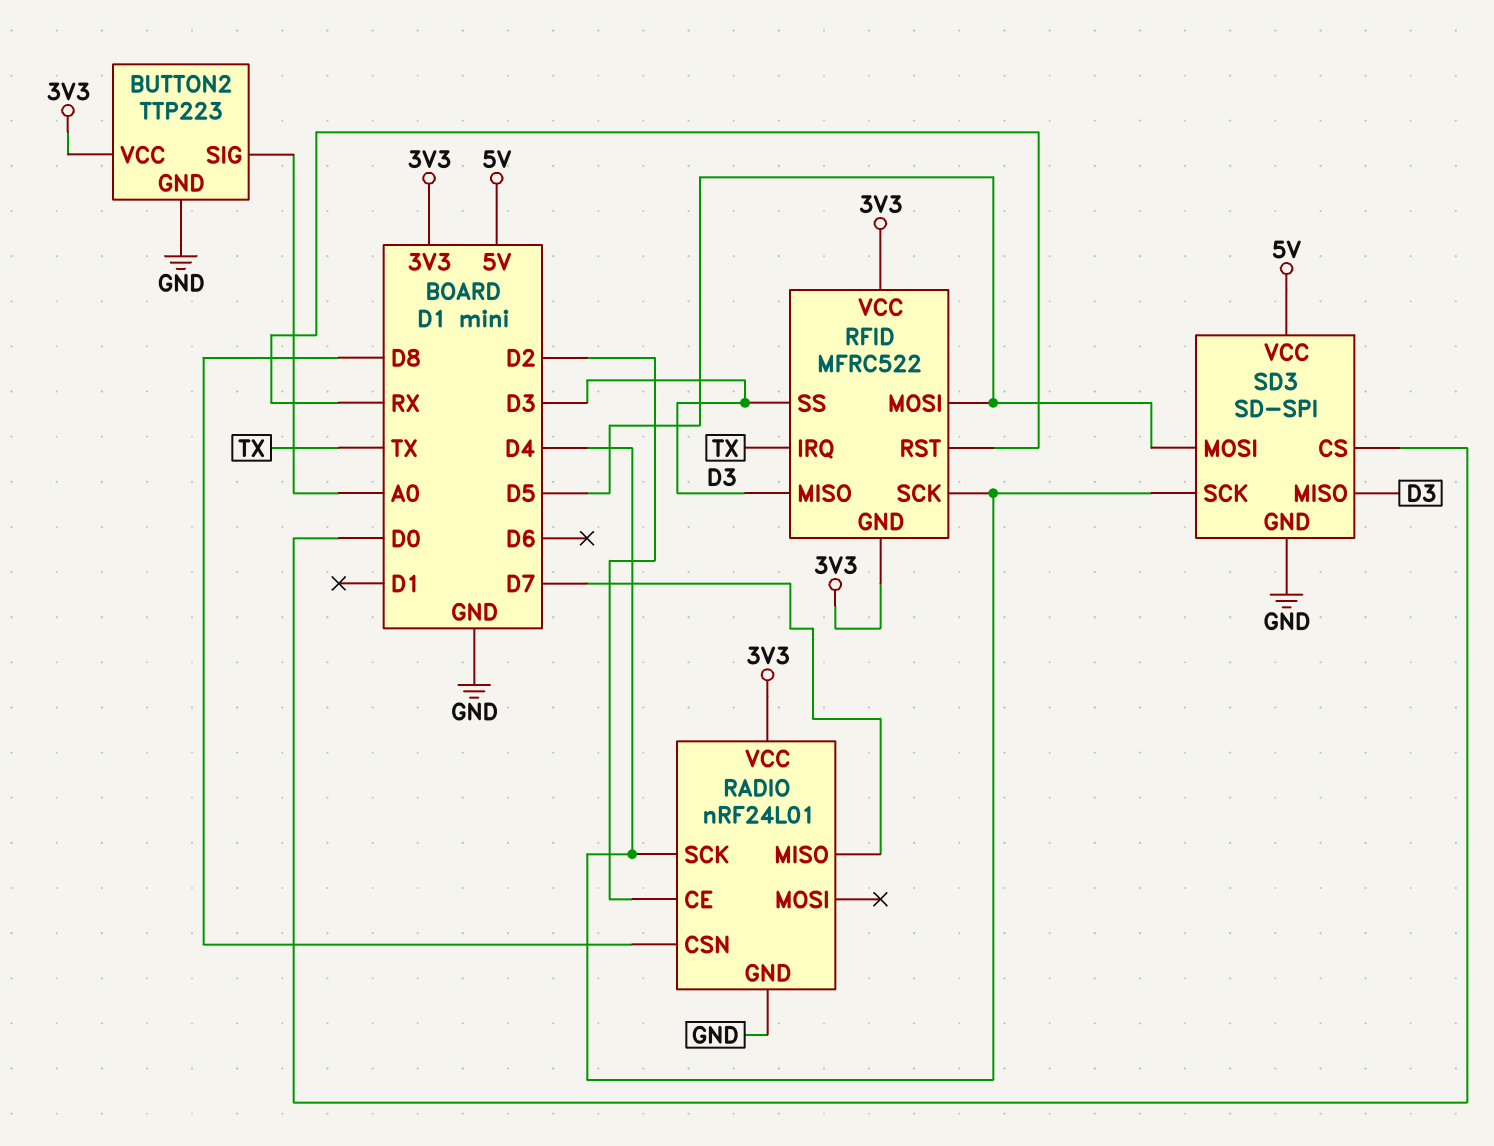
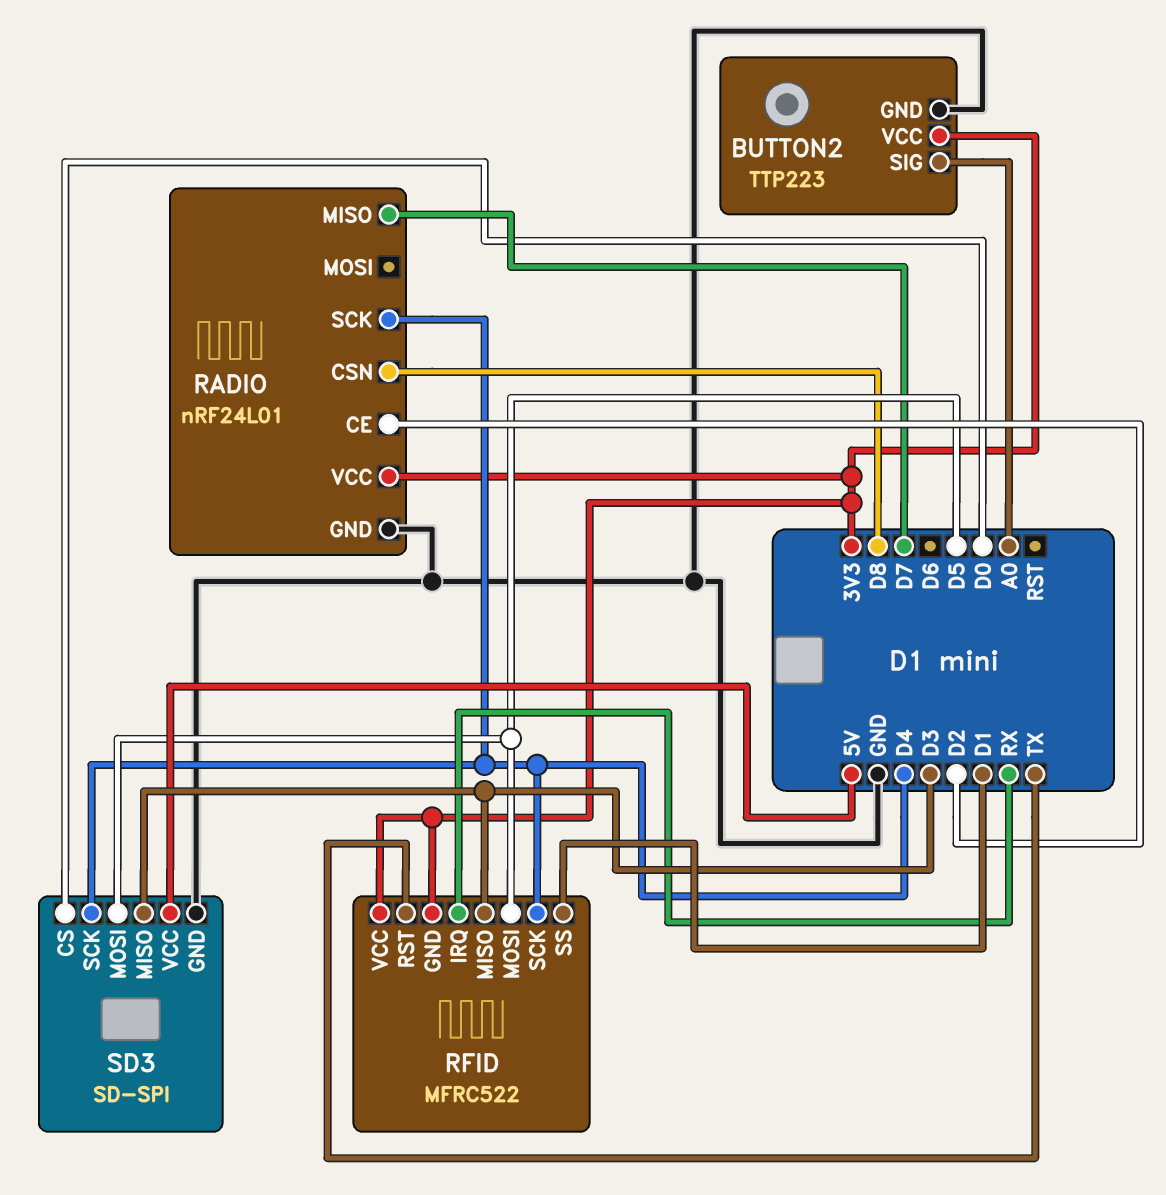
RFID pin IRQ: TX -> RX
RFID pin RST: RX -> TX
RFID pin SS: D3 -> D1

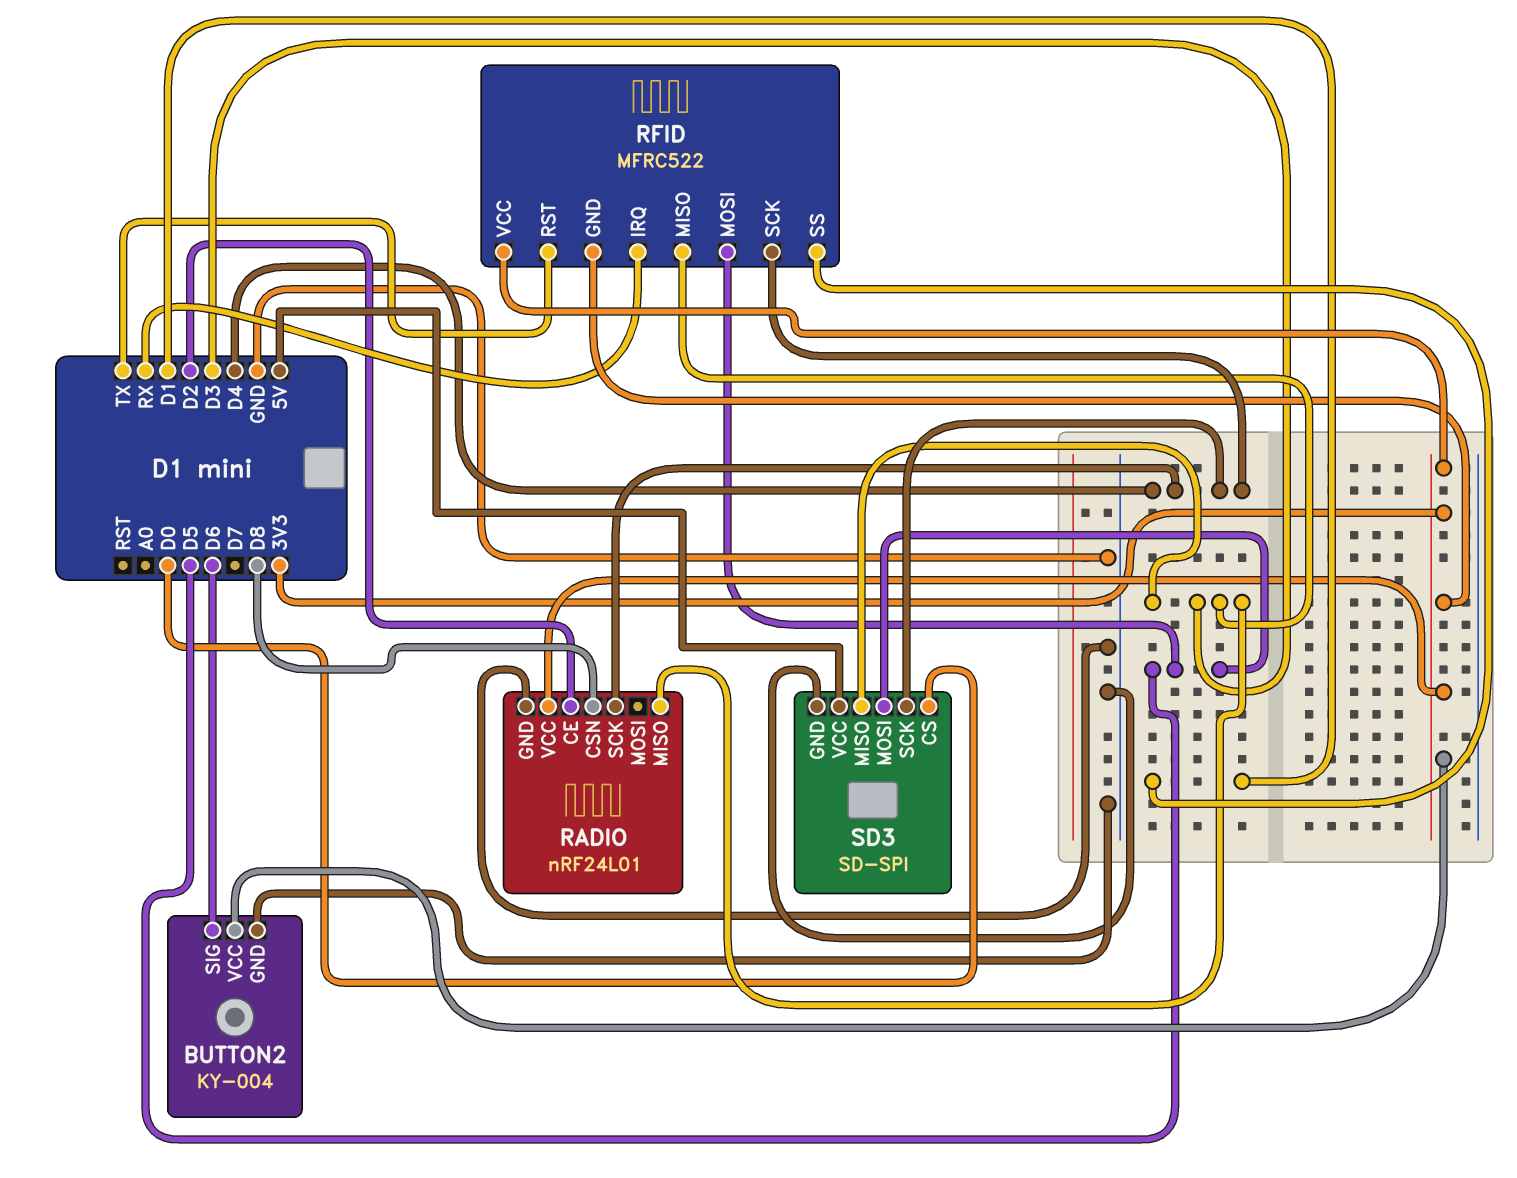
BUTTON2: TTP223 -> KY-004
BUTTON2 pin SIG: A0 -> D6
RADIO pin MISO: D7 -> D3

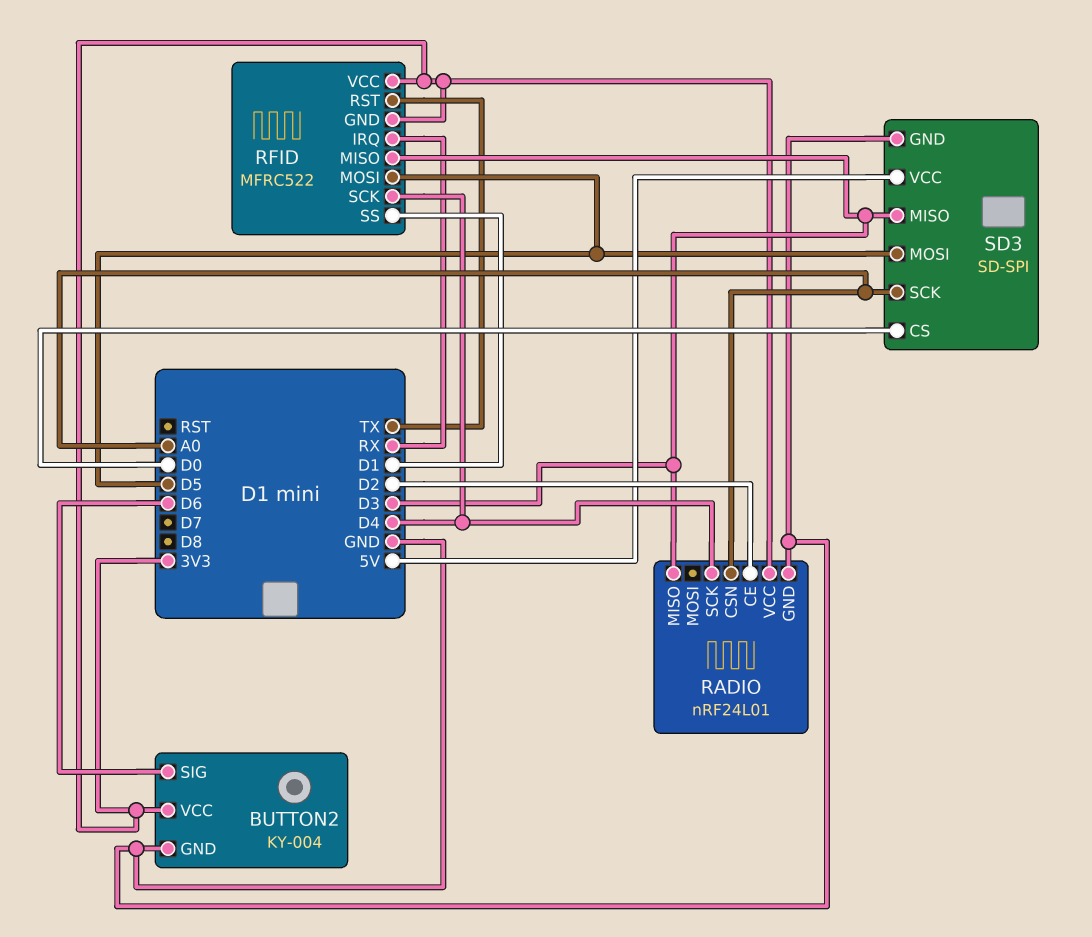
RADIO pin CSN: D8 -> A0
SD3 pin SCK: D4 -> A0

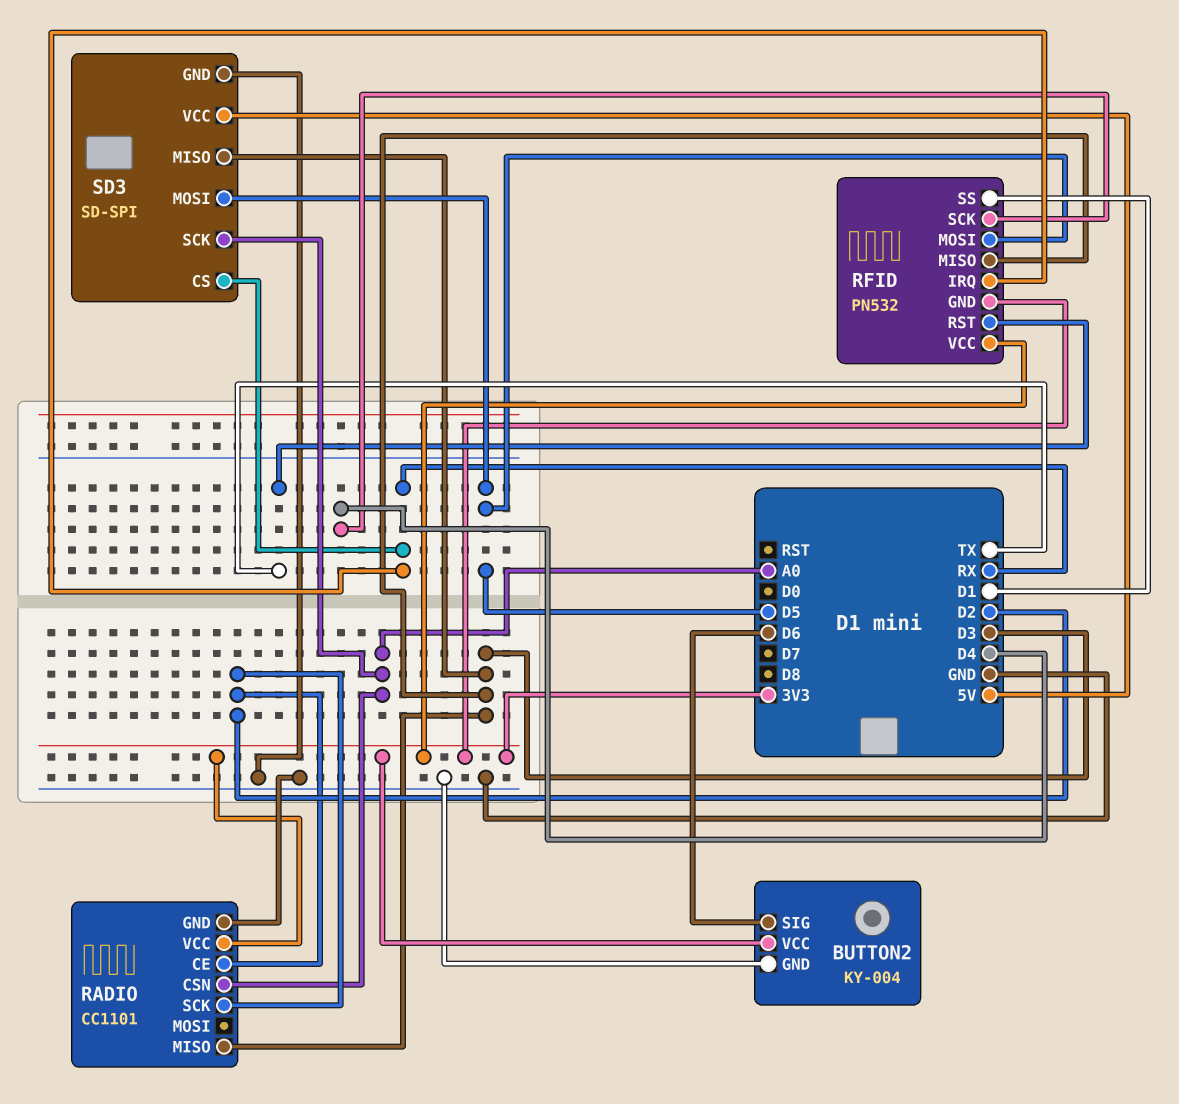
RADIO: nRF24L01 -> CC1101
RADIO pin SCK: D4 -> D2
RFID: MFRC522 -> PN532
SD3 pin CS: D0 -> RX

